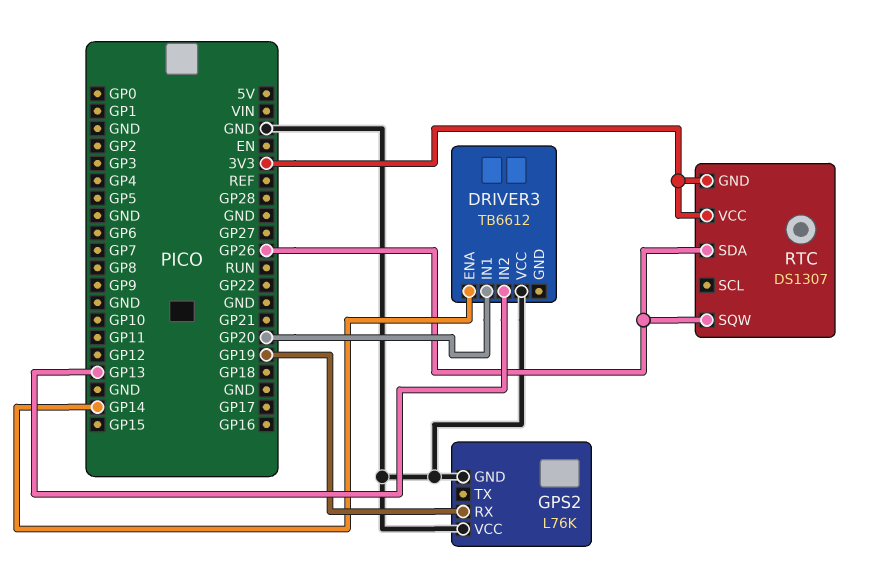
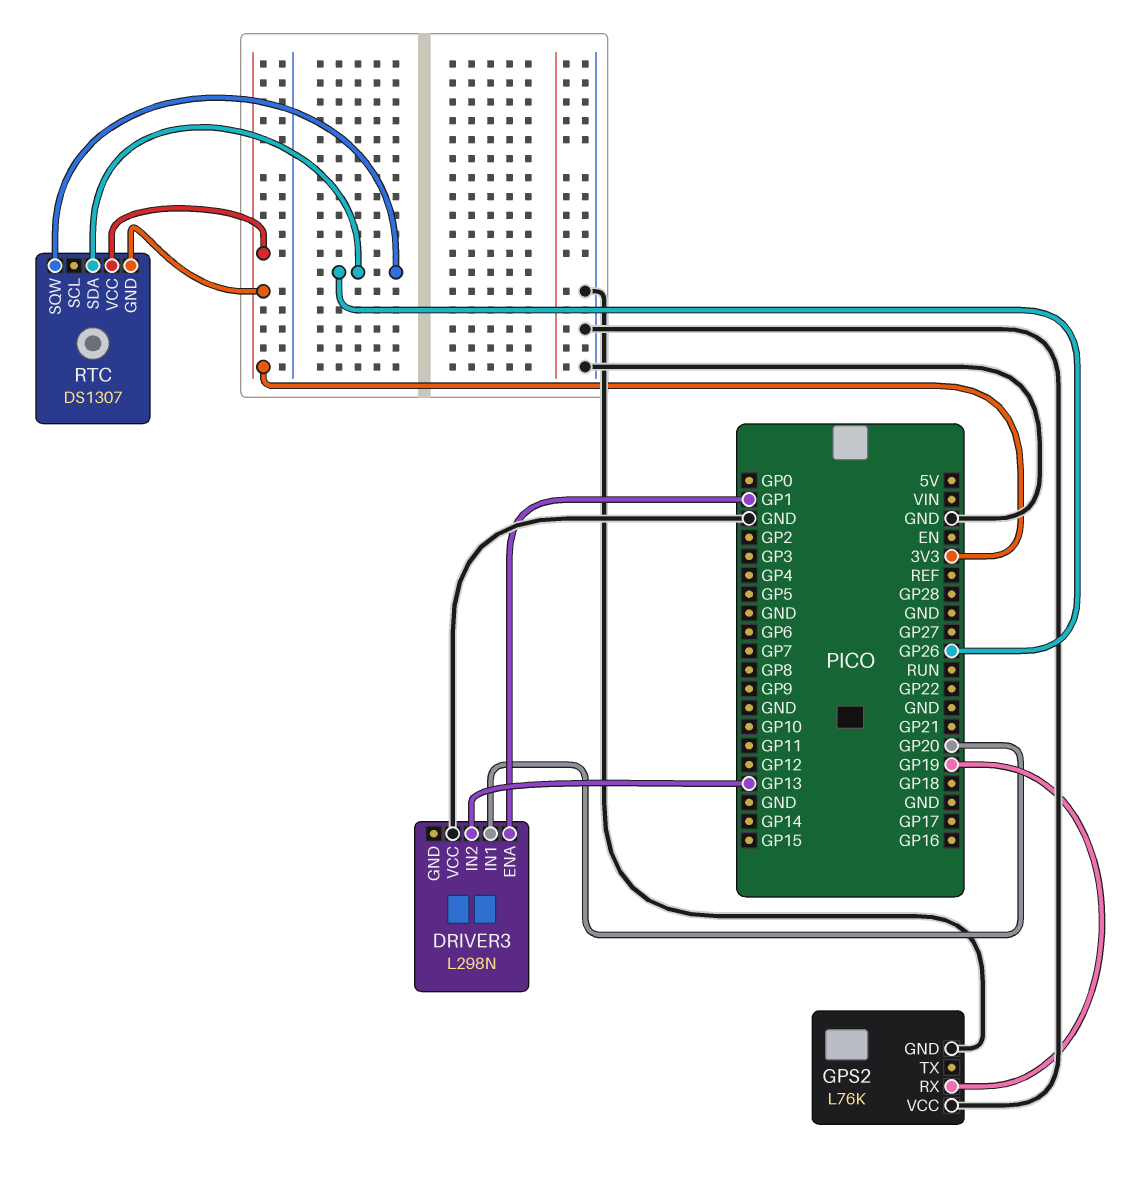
DRIVER3: TB6612 -> L298N
DRIVER3 pin ENA: GP14 -> GP1

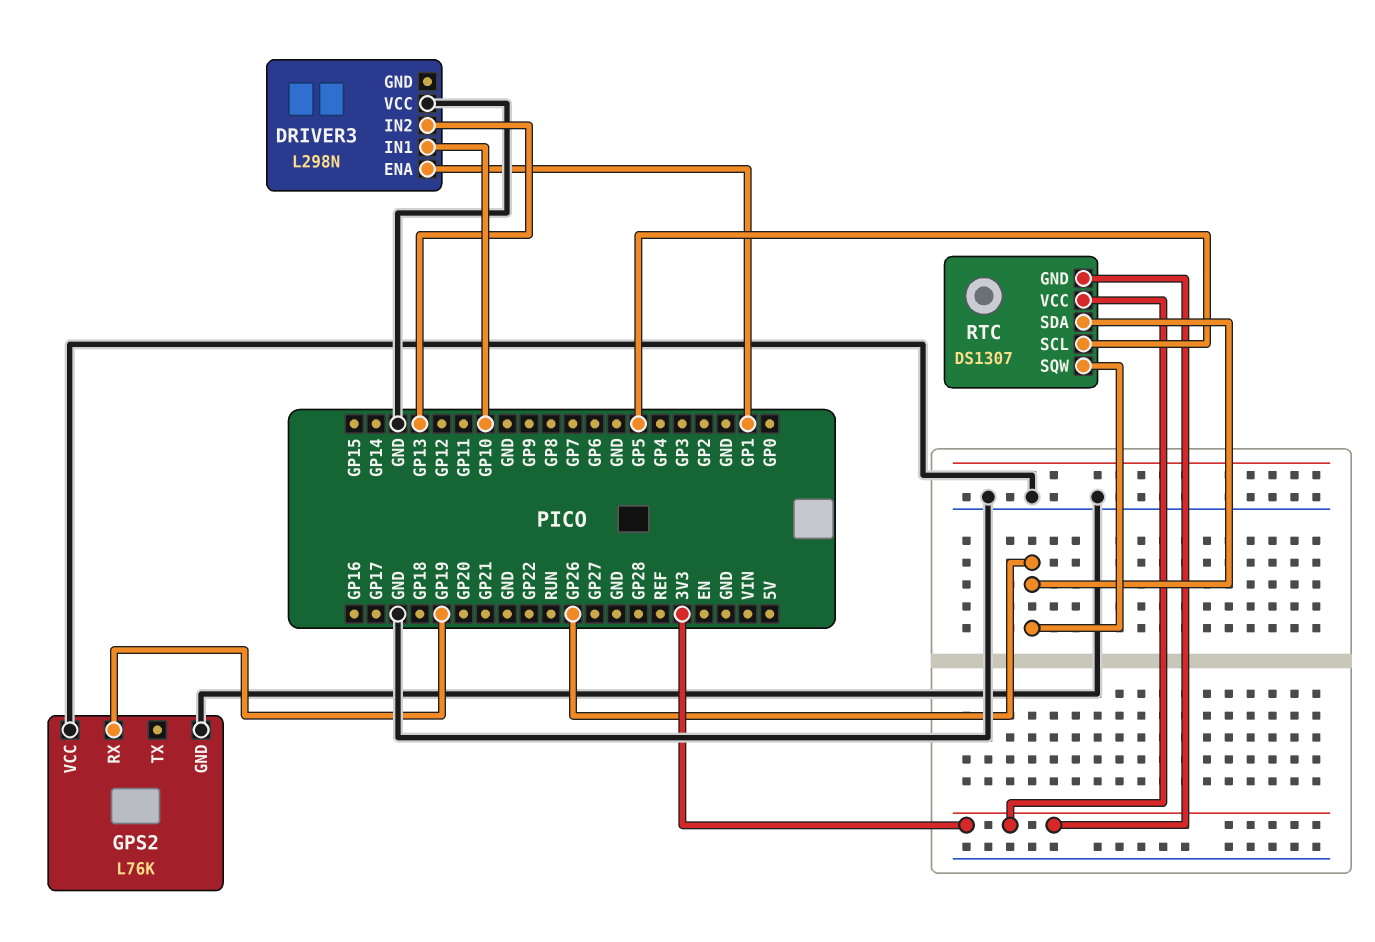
DRIVER3 pin IN1: GP20 -> GP10
RTC pin SCL: none -> GP5

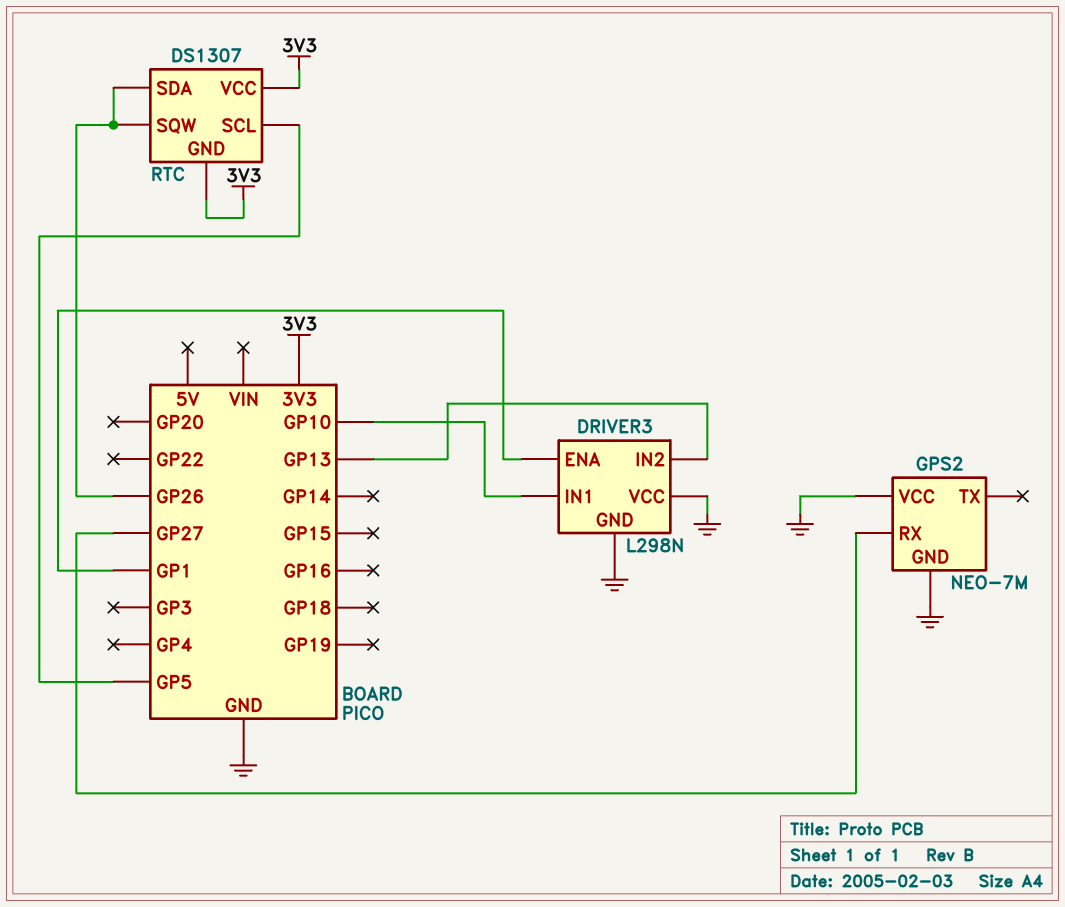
DRIVER3 pin GND: none -> GND
GPS2: L76K -> NEO-7M
GPS2 pin RX: GP19 -> GP27

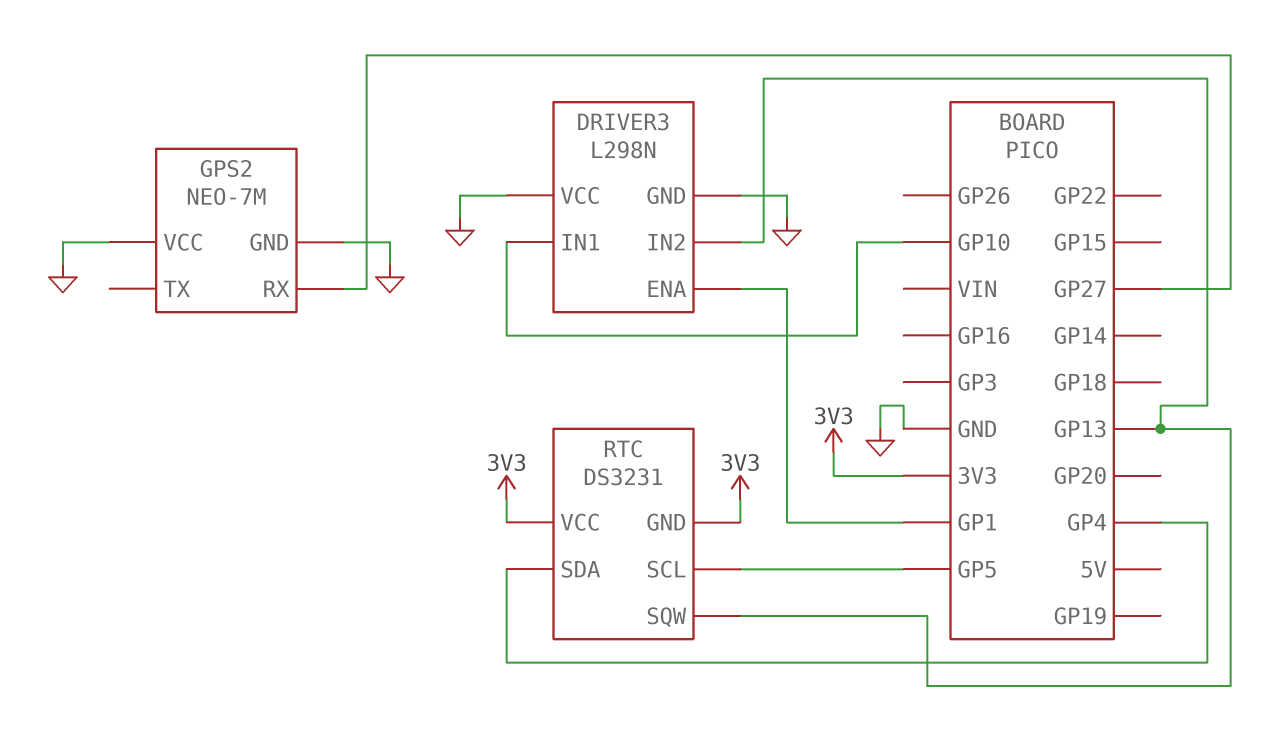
RTC: DS1307 -> DS3231
RTC pin SDA: GP26 -> GP4
RTC pin SQW: GP26 -> GP13

